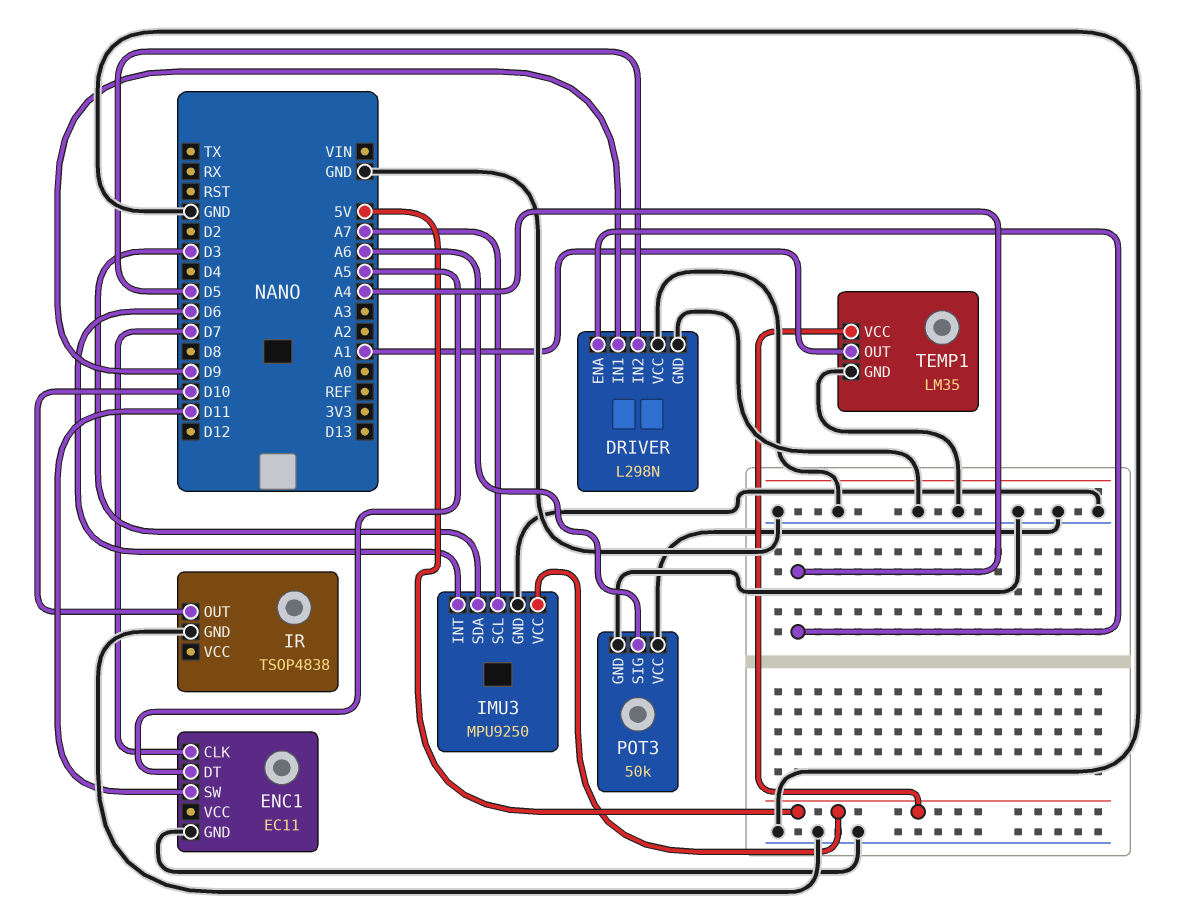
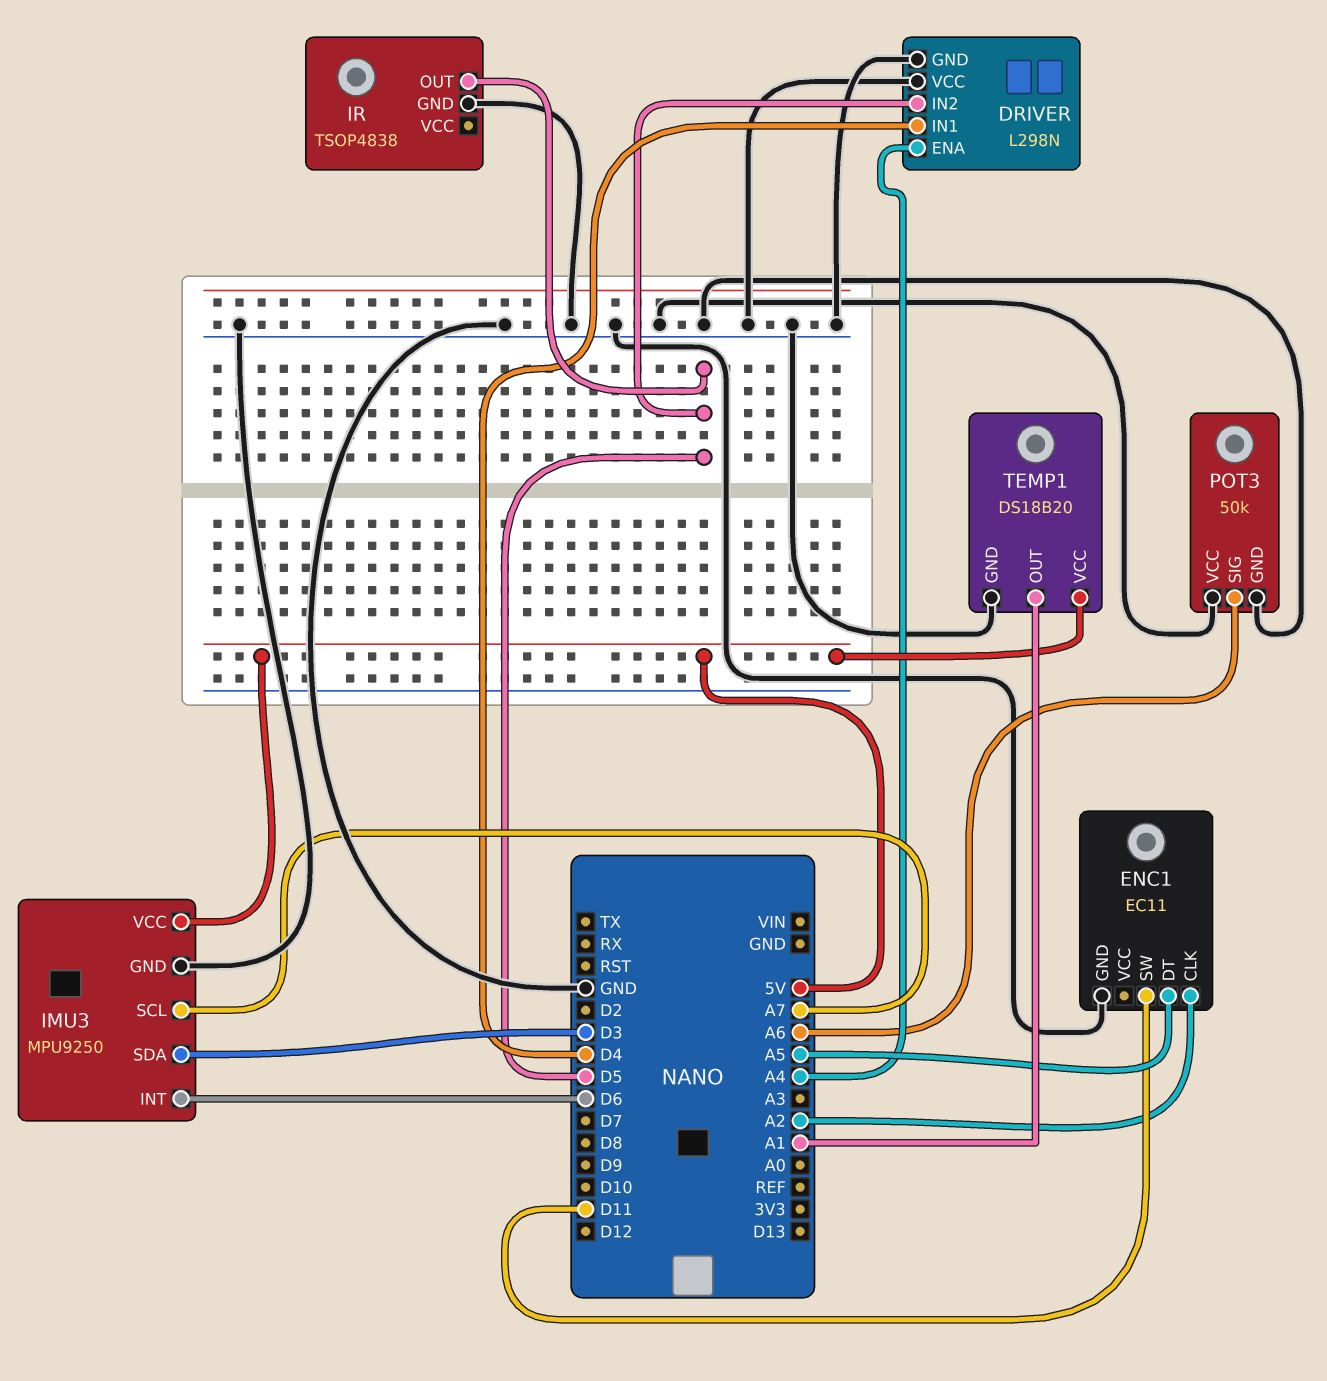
DRIVER pin IN1: D9 -> D4
ENC1 pin CLK: D7 -> A2
IR pin OUT: D10 -> D5
TEMP1: LM35 -> DS18B20

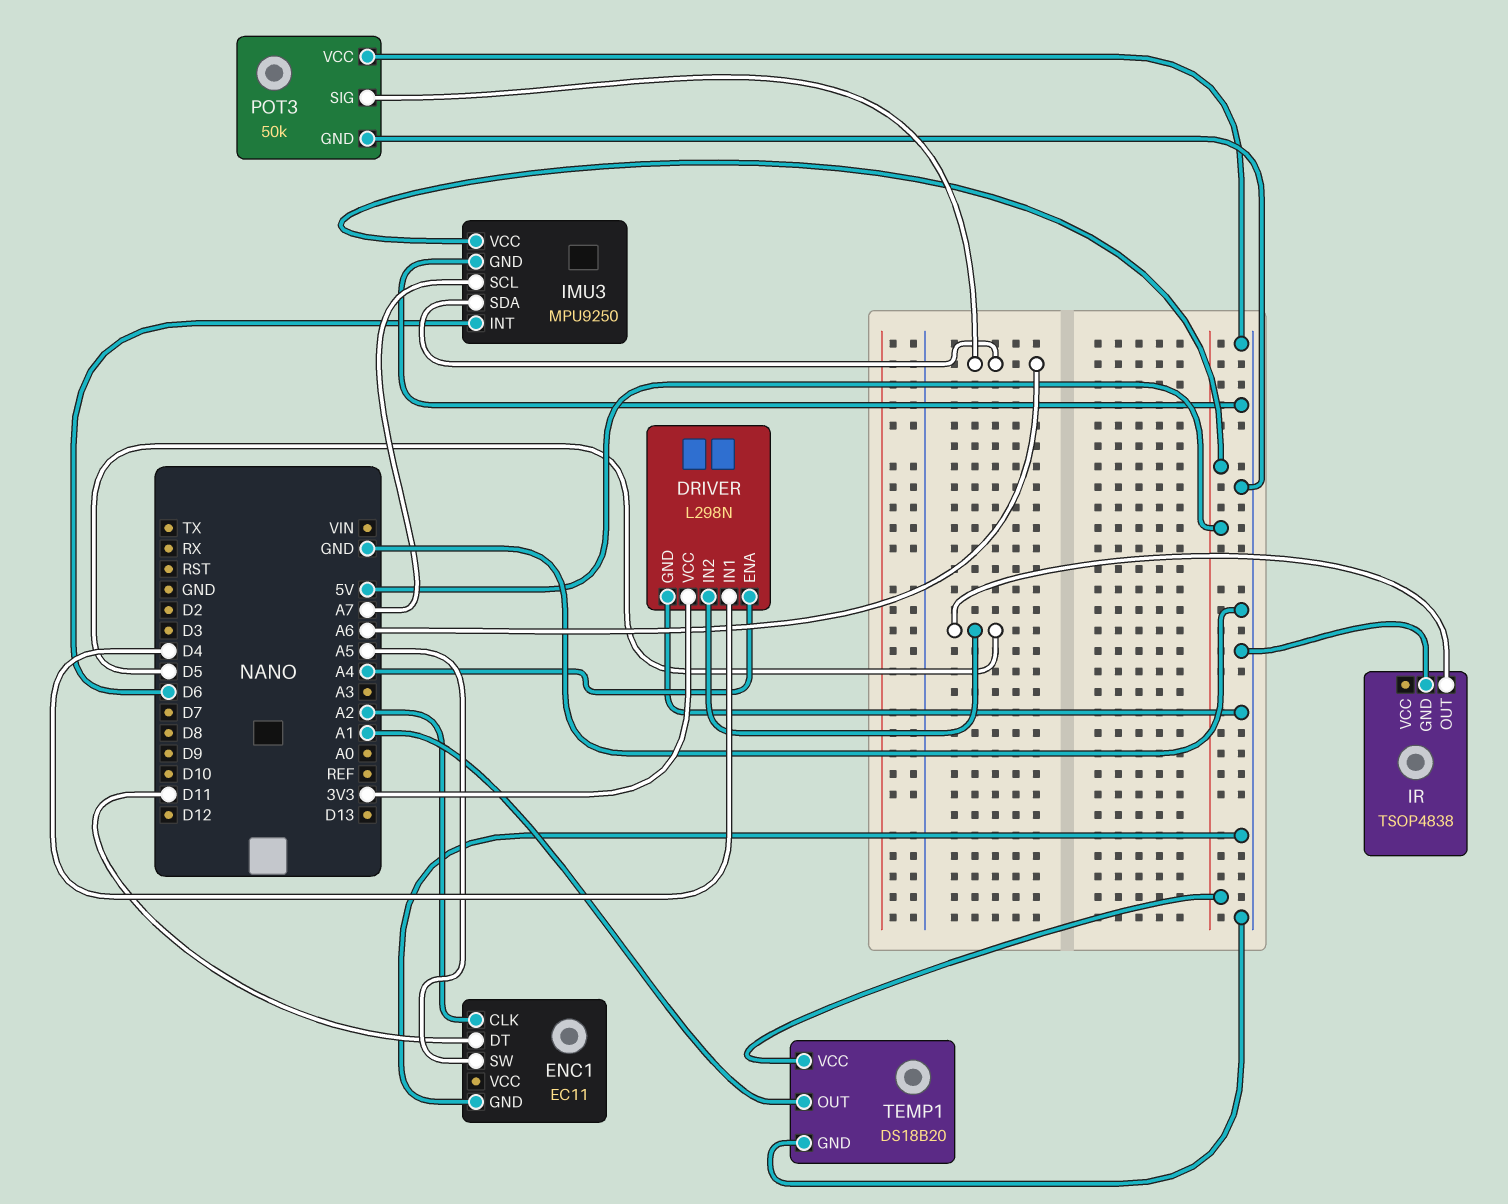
DRIVER pin VCC: GND -> 3V3
ENC1 pin DT: A5 -> D11
ENC1 pin SW: D11 -> A5
IMU3 pin SDA: D3 -> A6

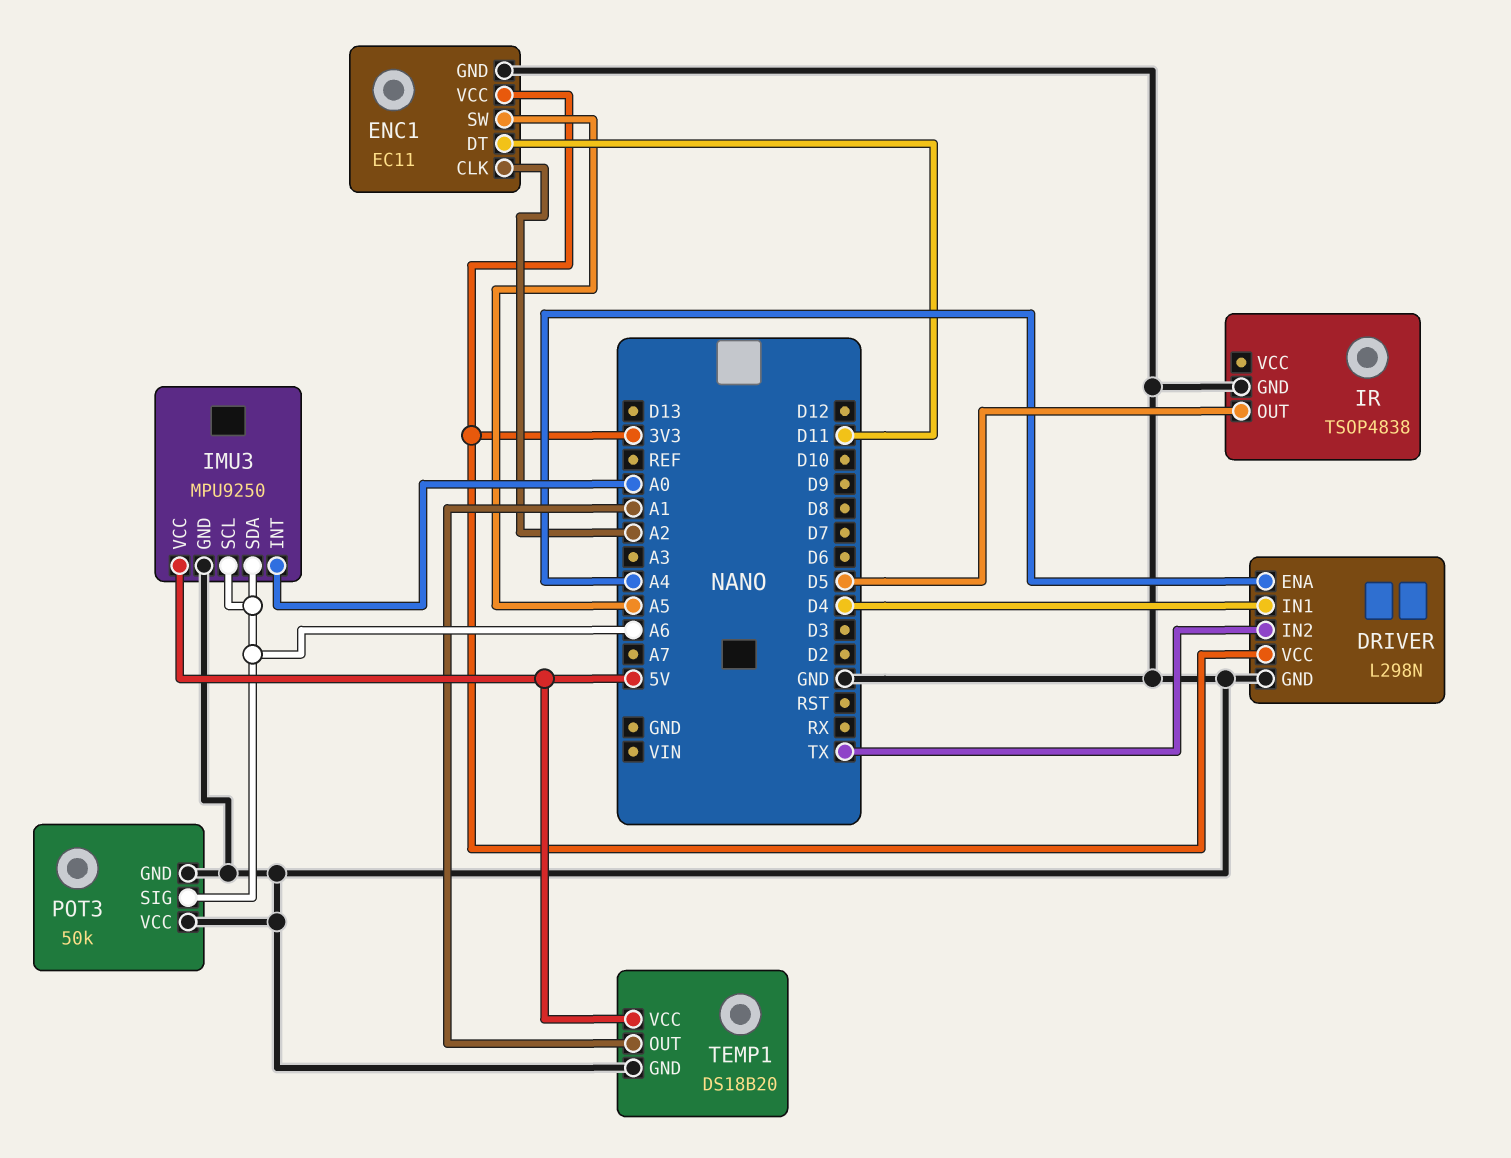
DRIVER pin IN2: D5 -> TX
ENC1 pin VCC: none -> 3V3
IMU3 pin INT: D6 -> A0
IMU3 pin SCL: A7 -> A6

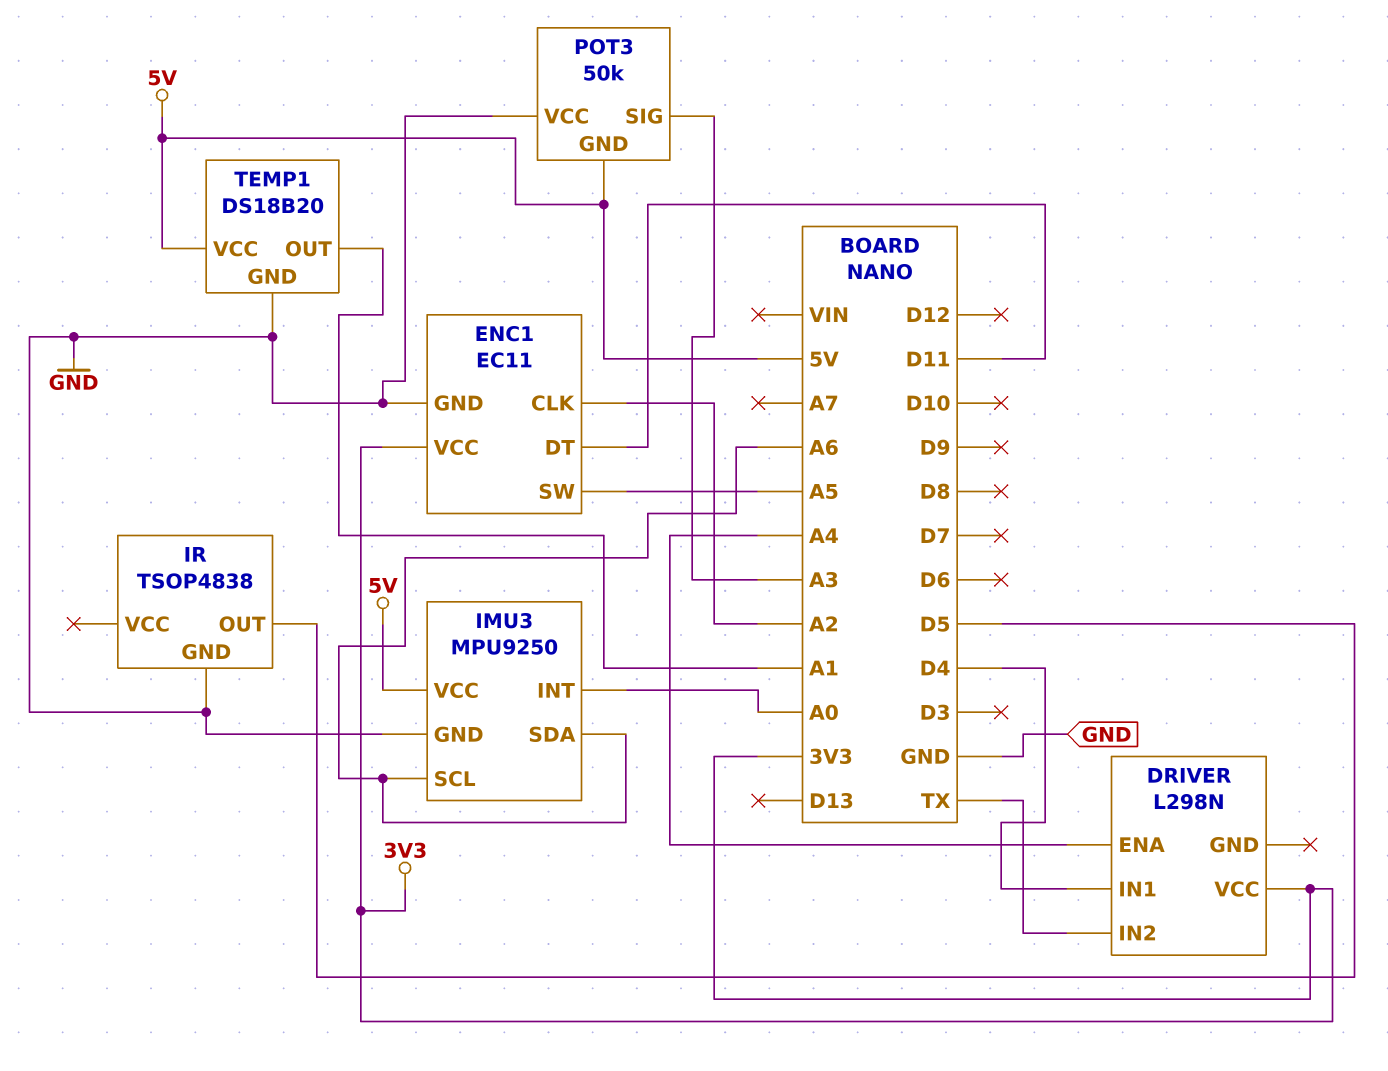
DRIVER pin GND: GND -> none
POT3 pin GND: GND -> 5V
POT3 pin SIG: A6 -> A3

